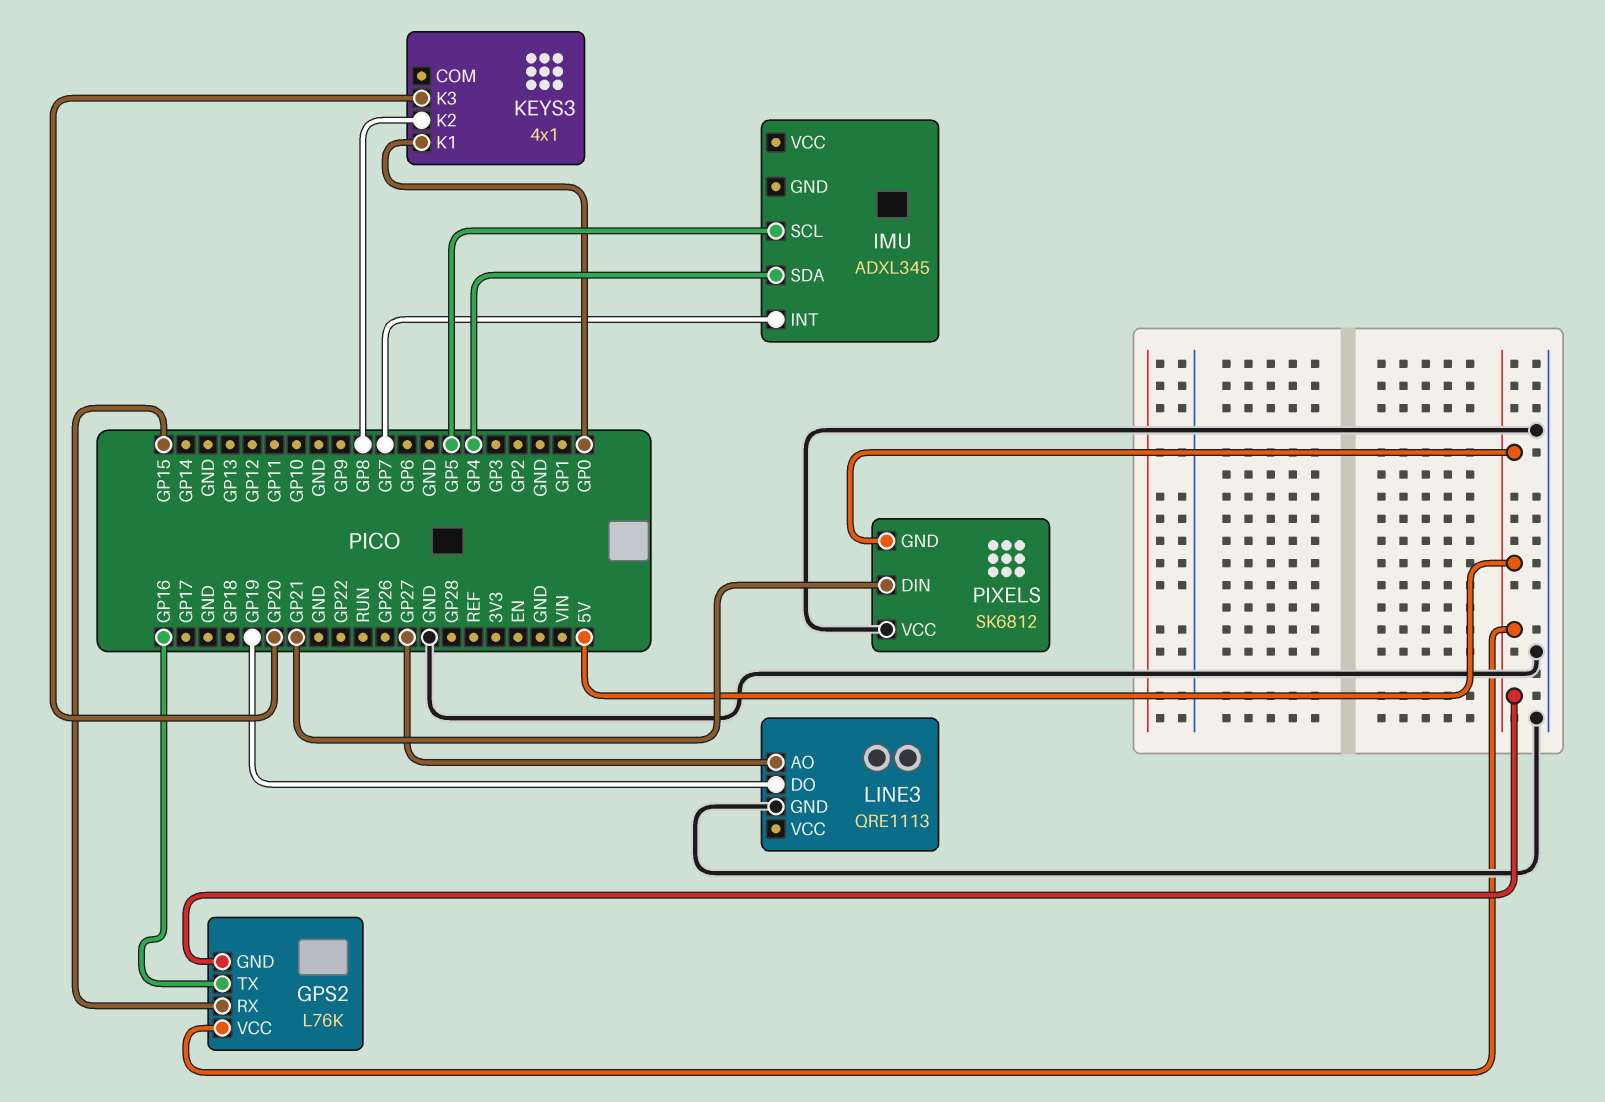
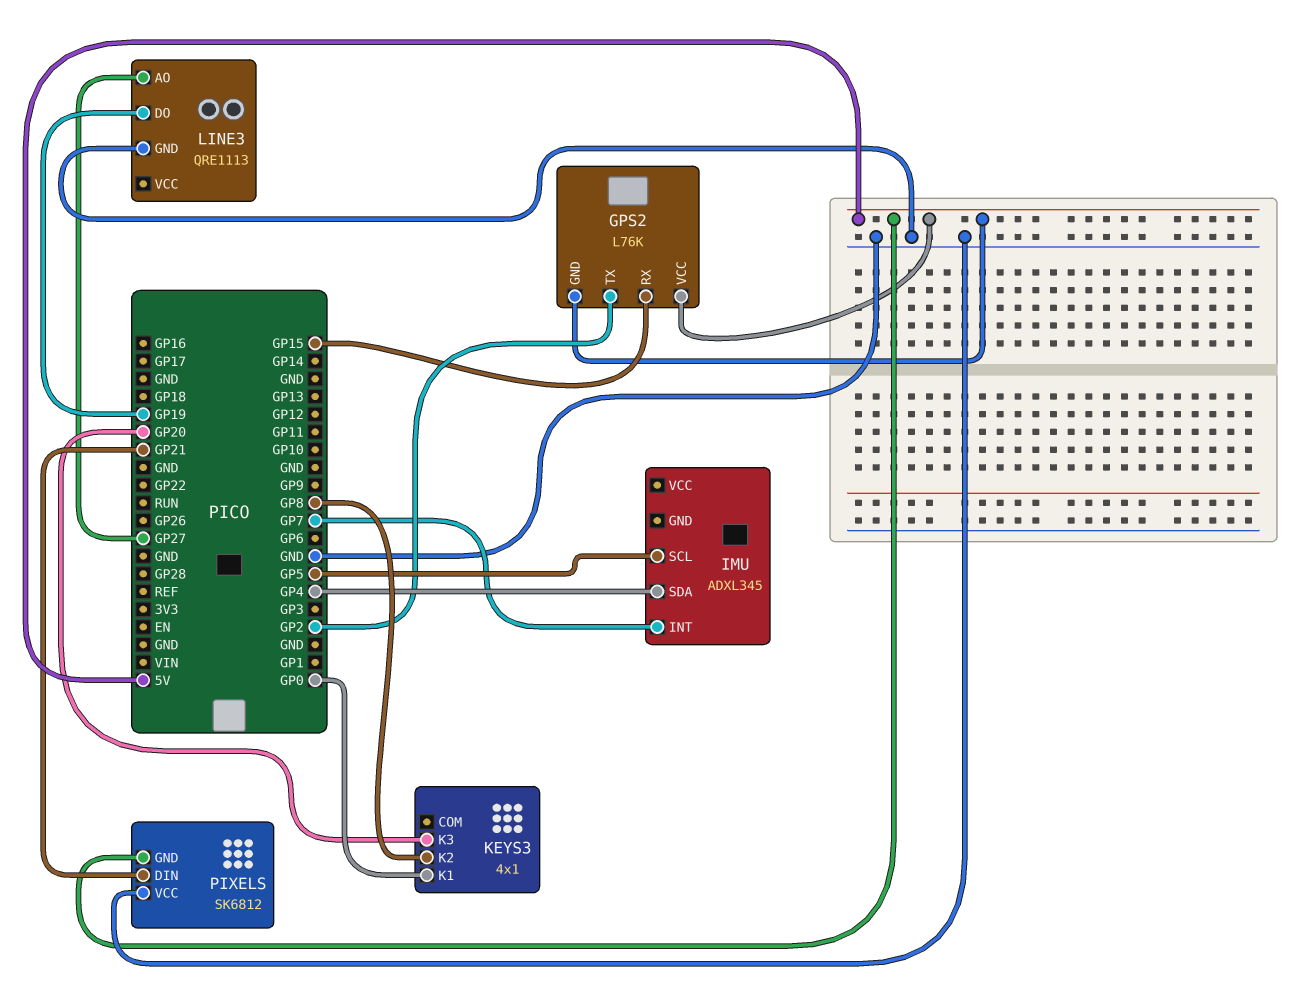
GPS2 pin TX: GP16 -> GP2

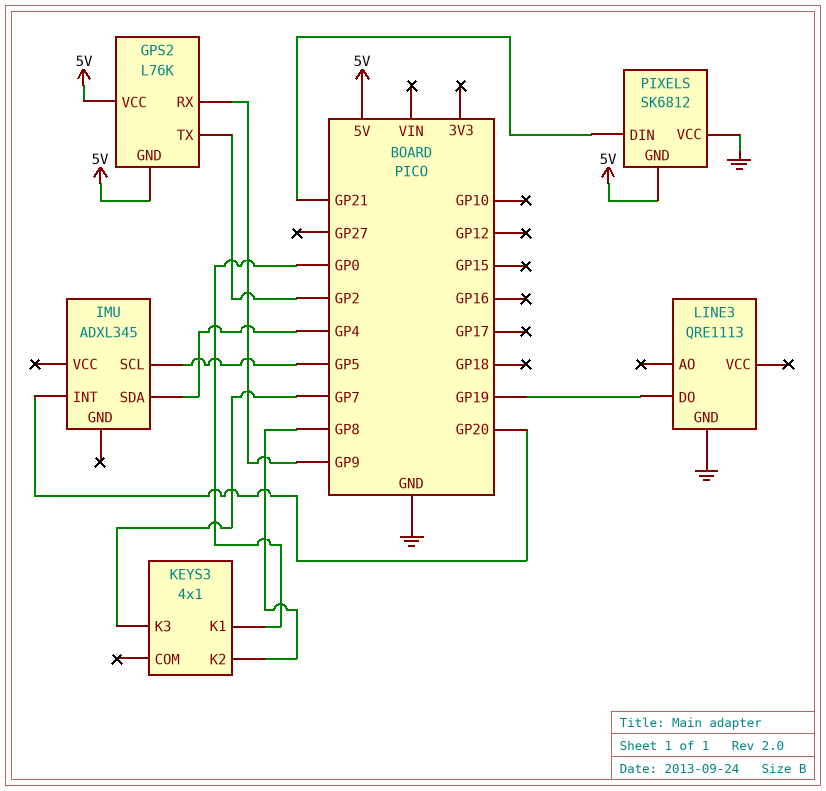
GPS2 pin RX: GP15 -> GP9
IMU pin INT: GP7 -> GP20
KEYS3 pin K3: GP20 -> GP7
LINE3 pin AO: GP27 -> none

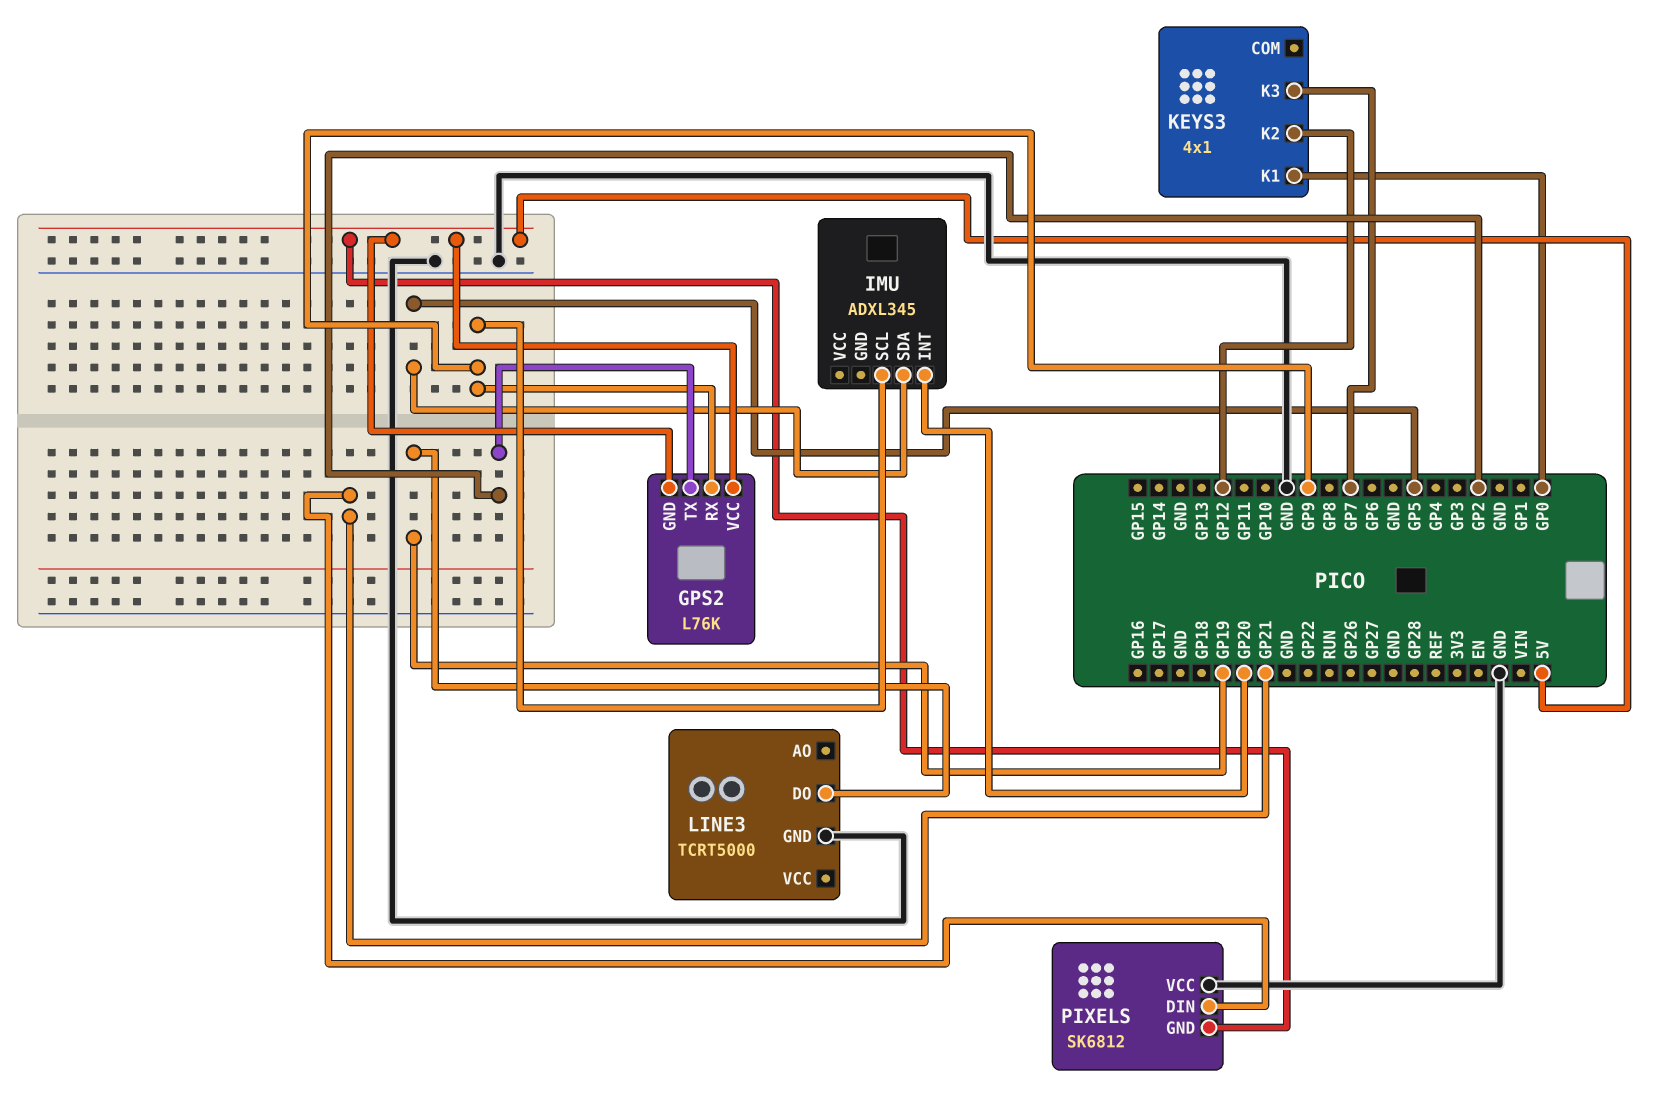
IMU pin SCL: GP5 -> GP9
IMU pin SDA: GP4 -> GP5
KEYS3 pin K2: GP8 -> GP12
LINE3: QRE1113 -> TCRT5000

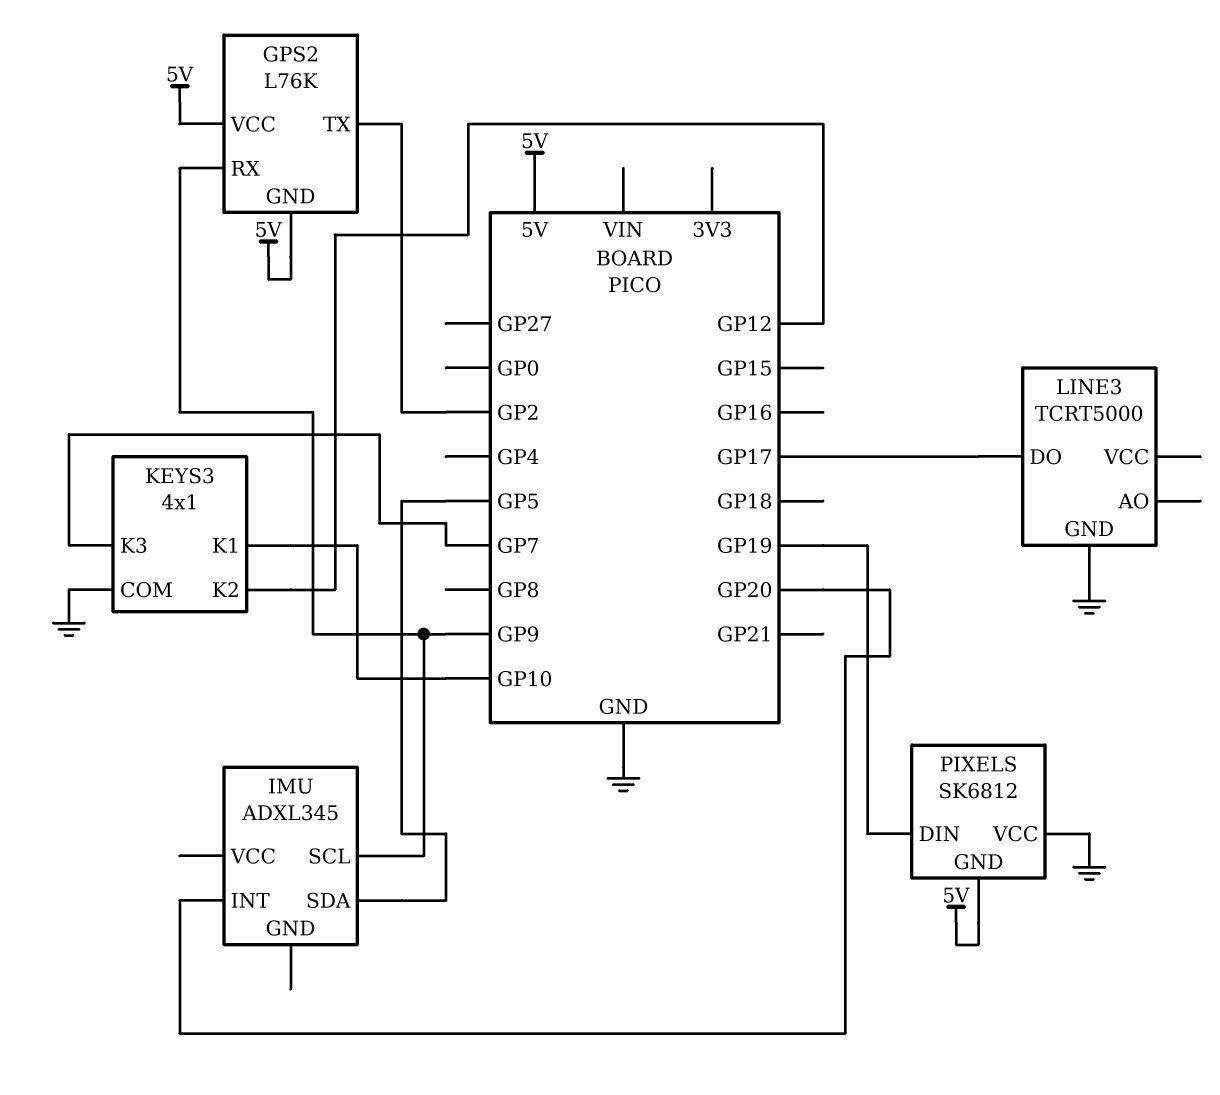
KEYS3 pin COM: none -> GND
KEYS3 pin K1: GP0 -> GP10
LINE3 pin DO: GP19 -> GP17
PIXELS pin DIN: GP21 -> GP19

